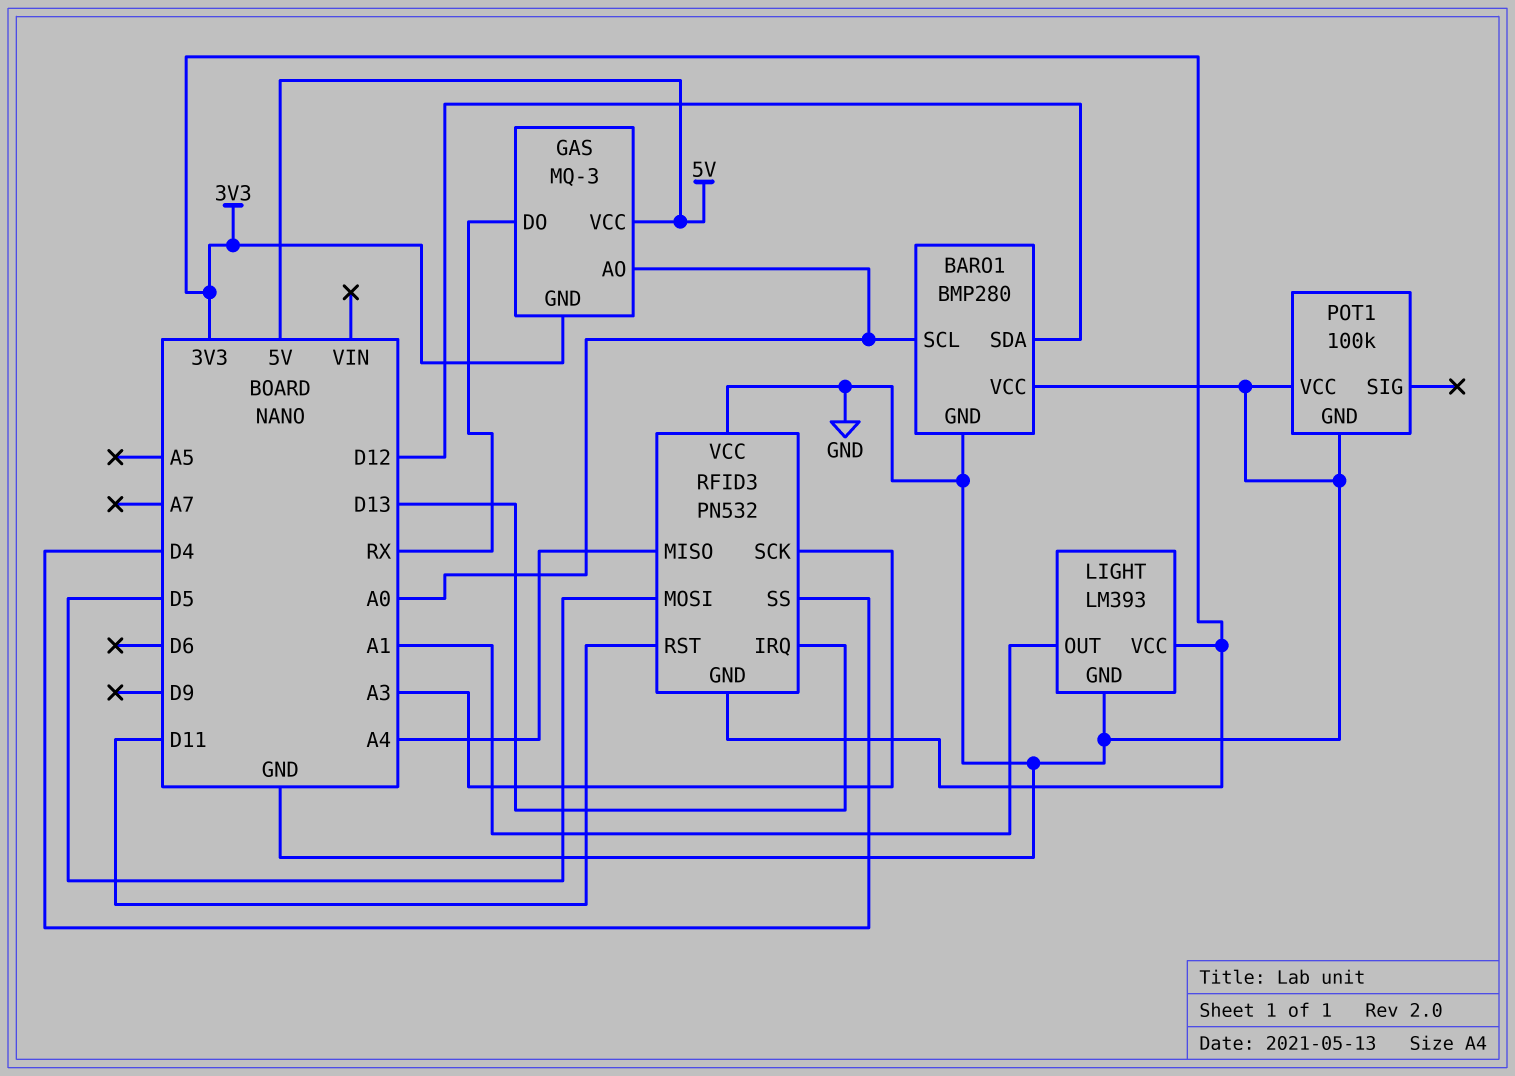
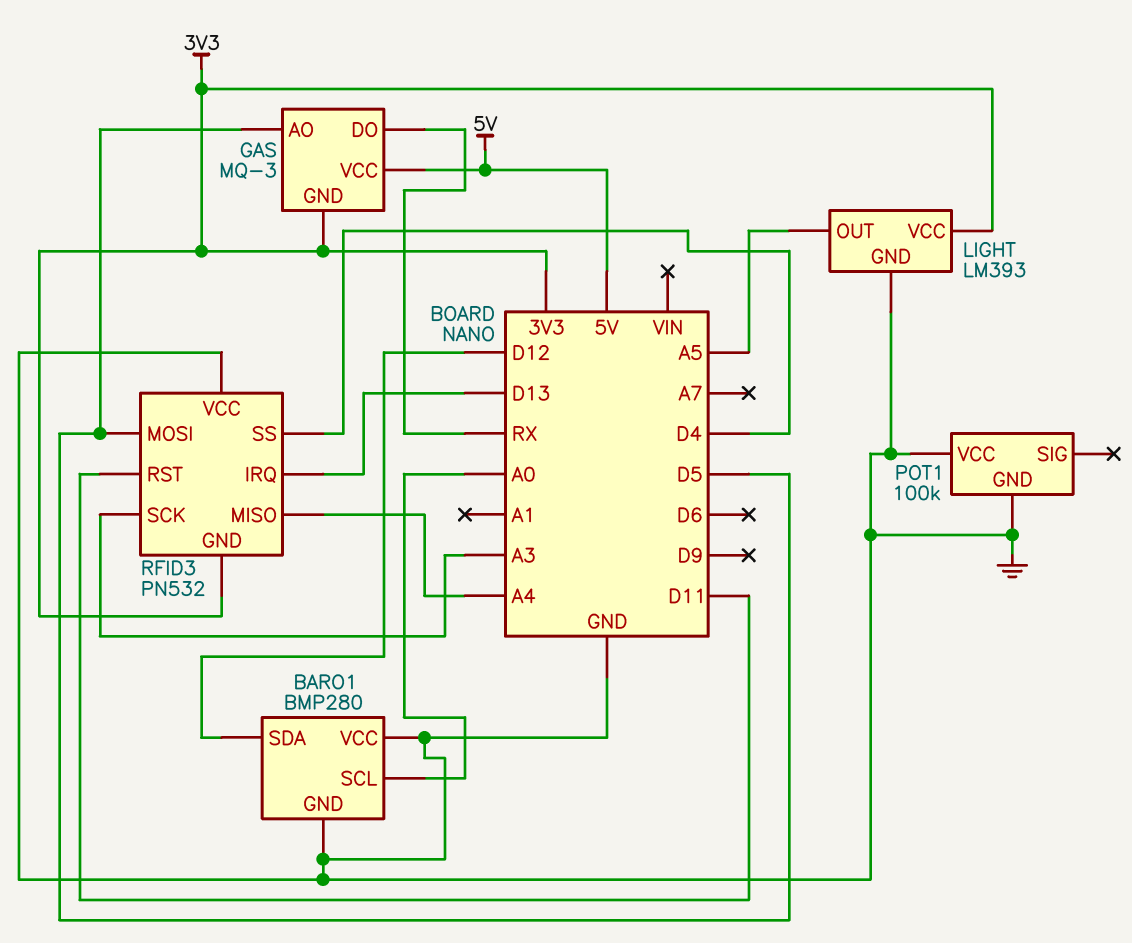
GAS pin AO: A0 -> D5
LIGHT pin OUT: A1 -> A5

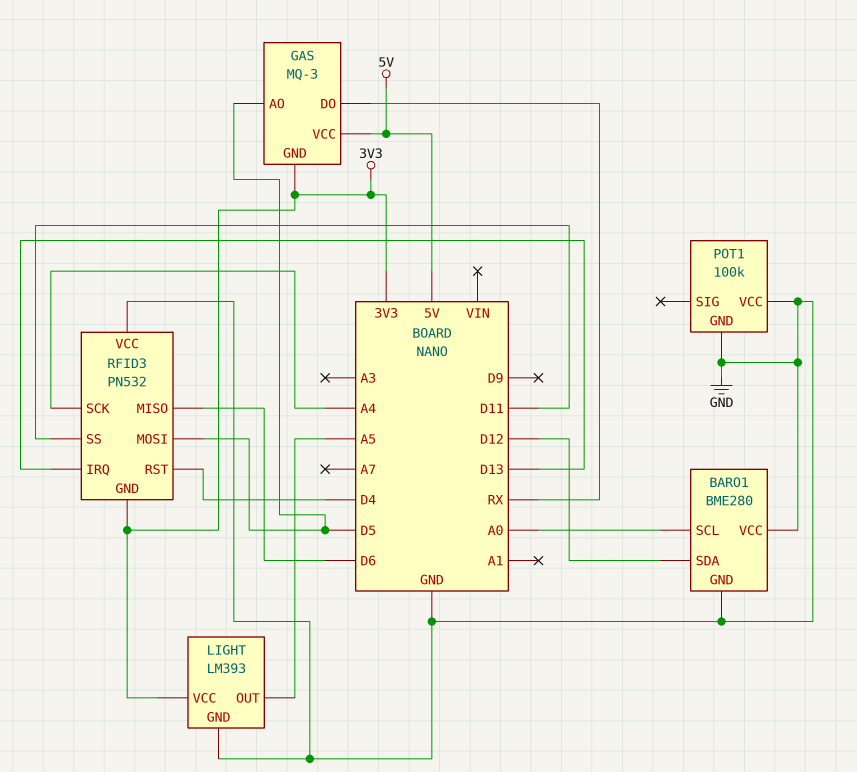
BARO1: BMP280 -> BME280
RFID3 pin MISO: A4 -> D6
RFID3 pin RST: D11 -> D4
RFID3 pin SCK: A3 -> A4
RFID3 pin SS: D4 -> D11

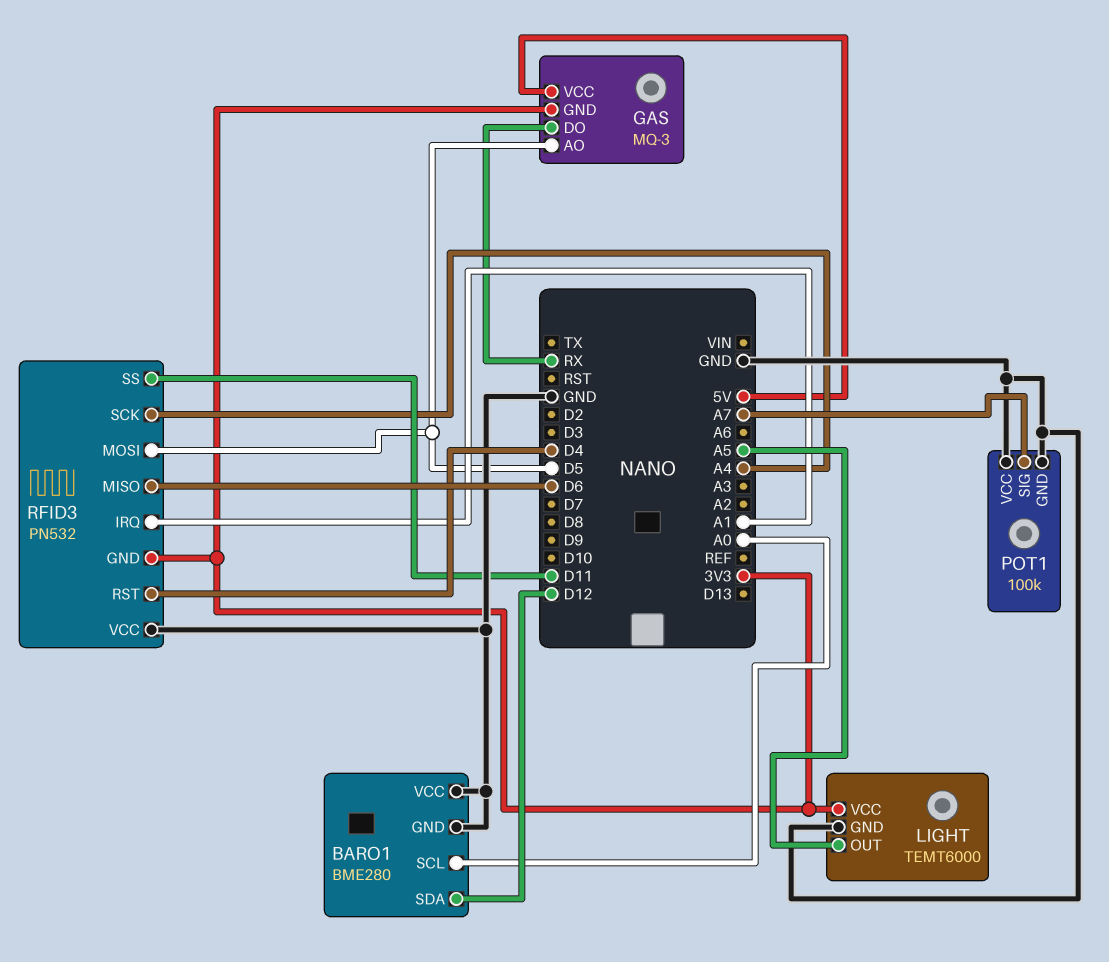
LIGHT: LM393 -> TEMT6000
POT1 pin SIG: none -> A7
RFID3 pin IRQ: D13 -> A1

